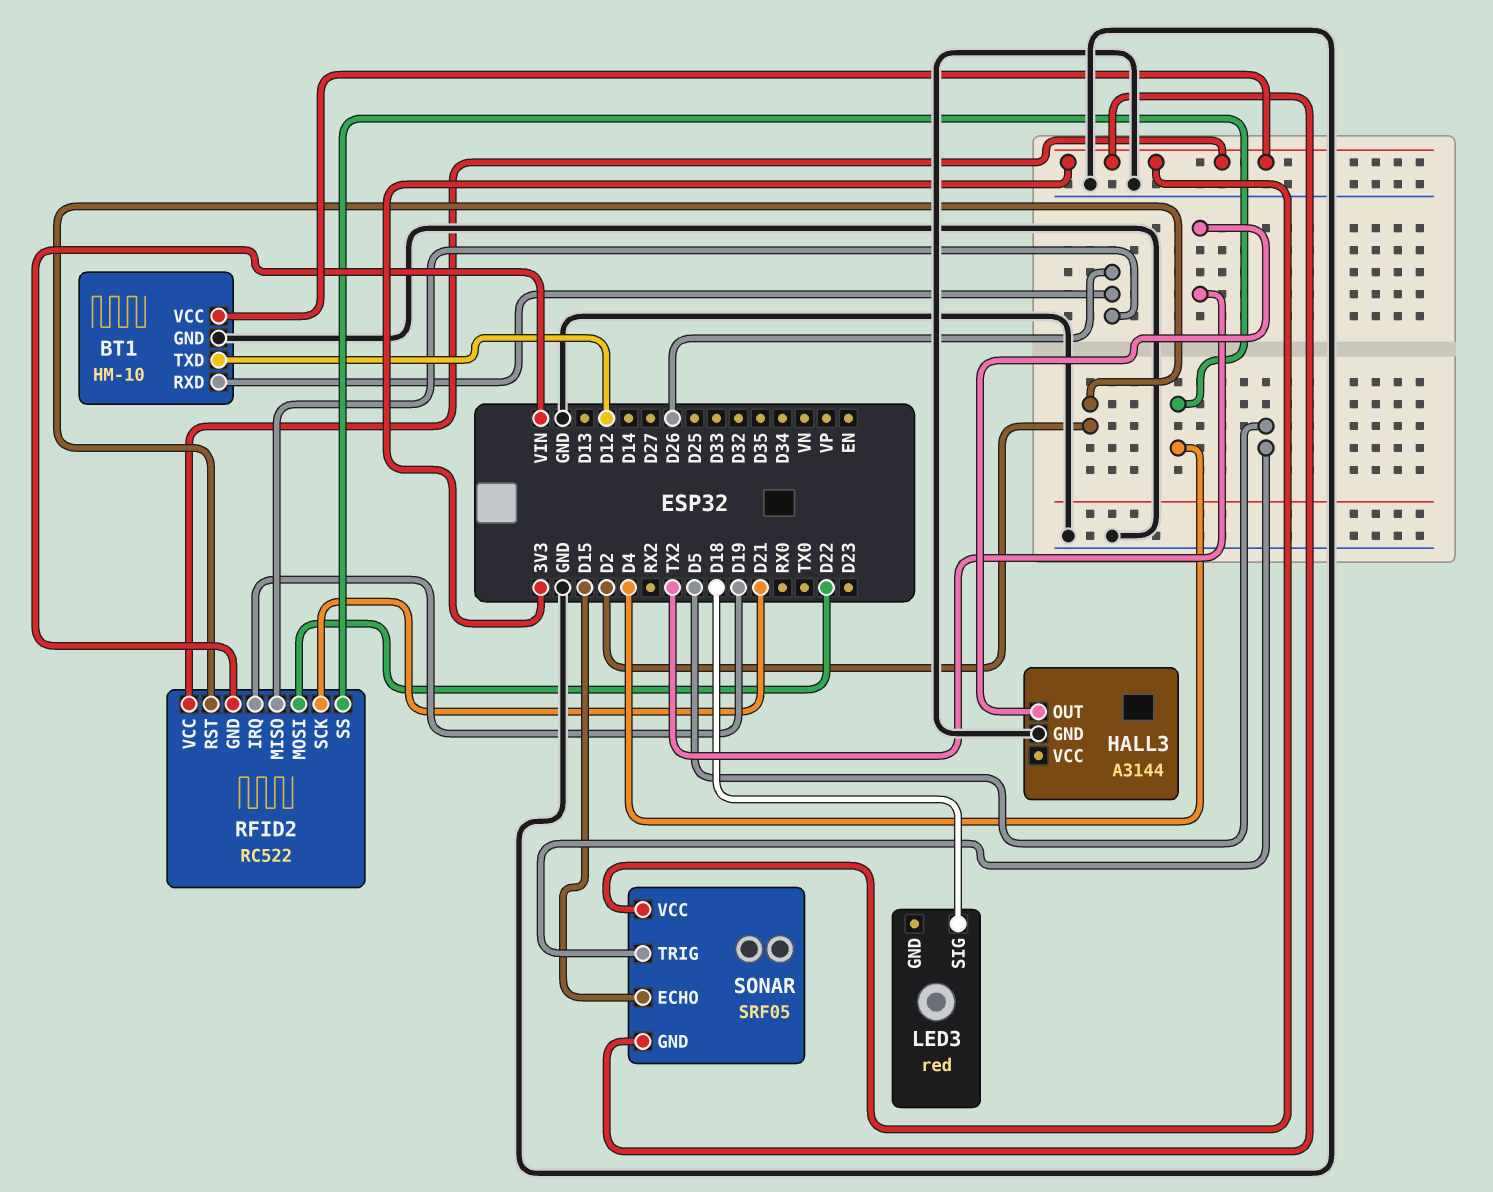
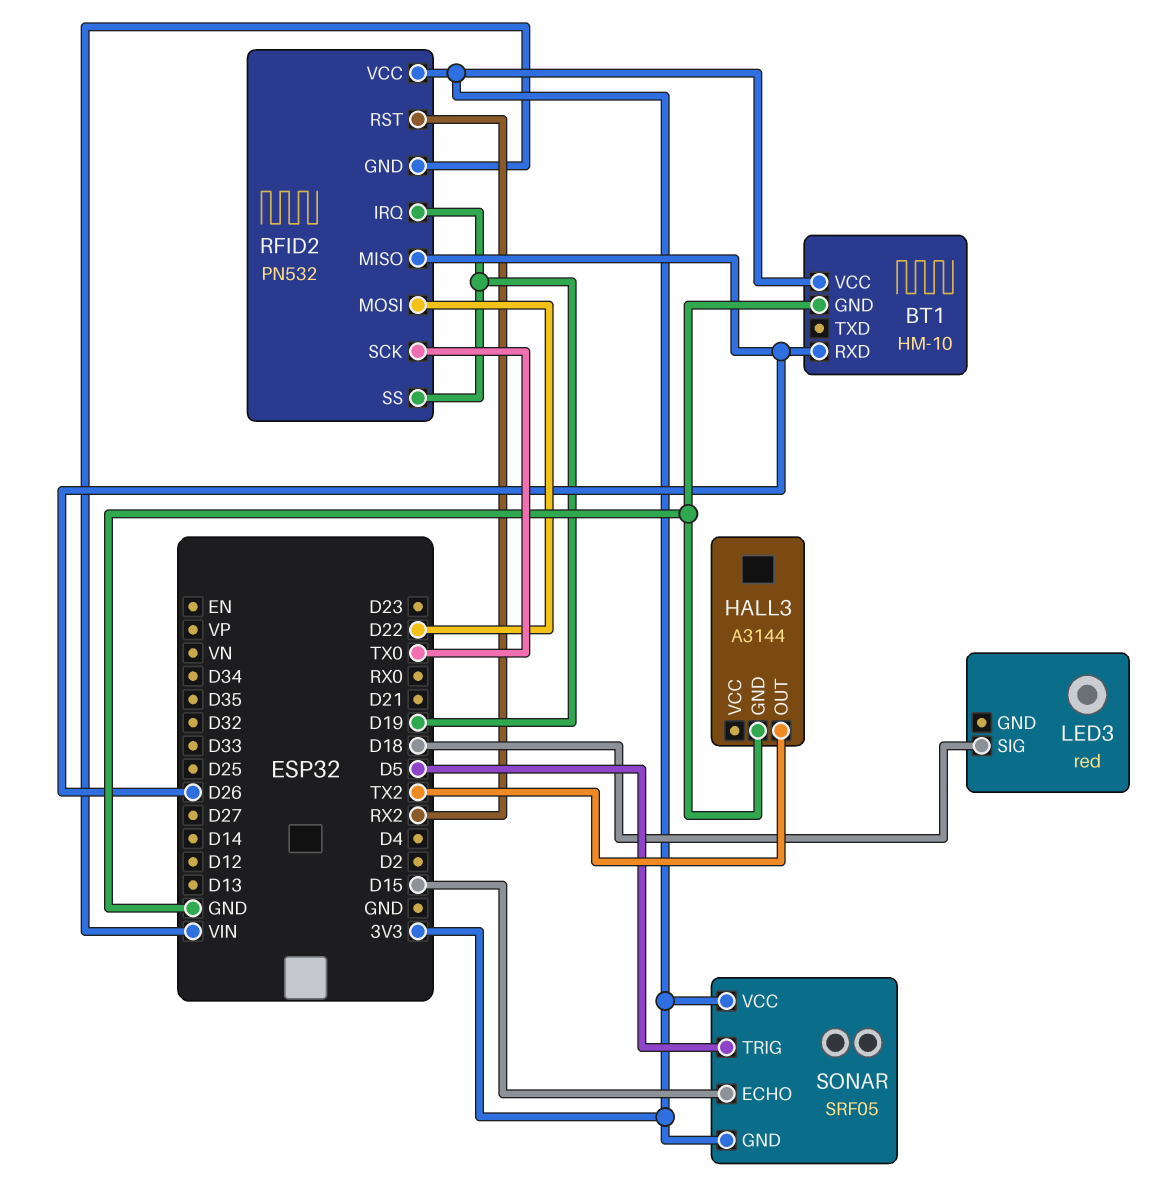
BT1 pin TXD: D12 -> none
RFID2: RC522 -> PN532
RFID2 pin RST: D2 -> RX2
RFID2 pin SCK: D21 -> TX0
RFID2 pin SS: D4 -> D19

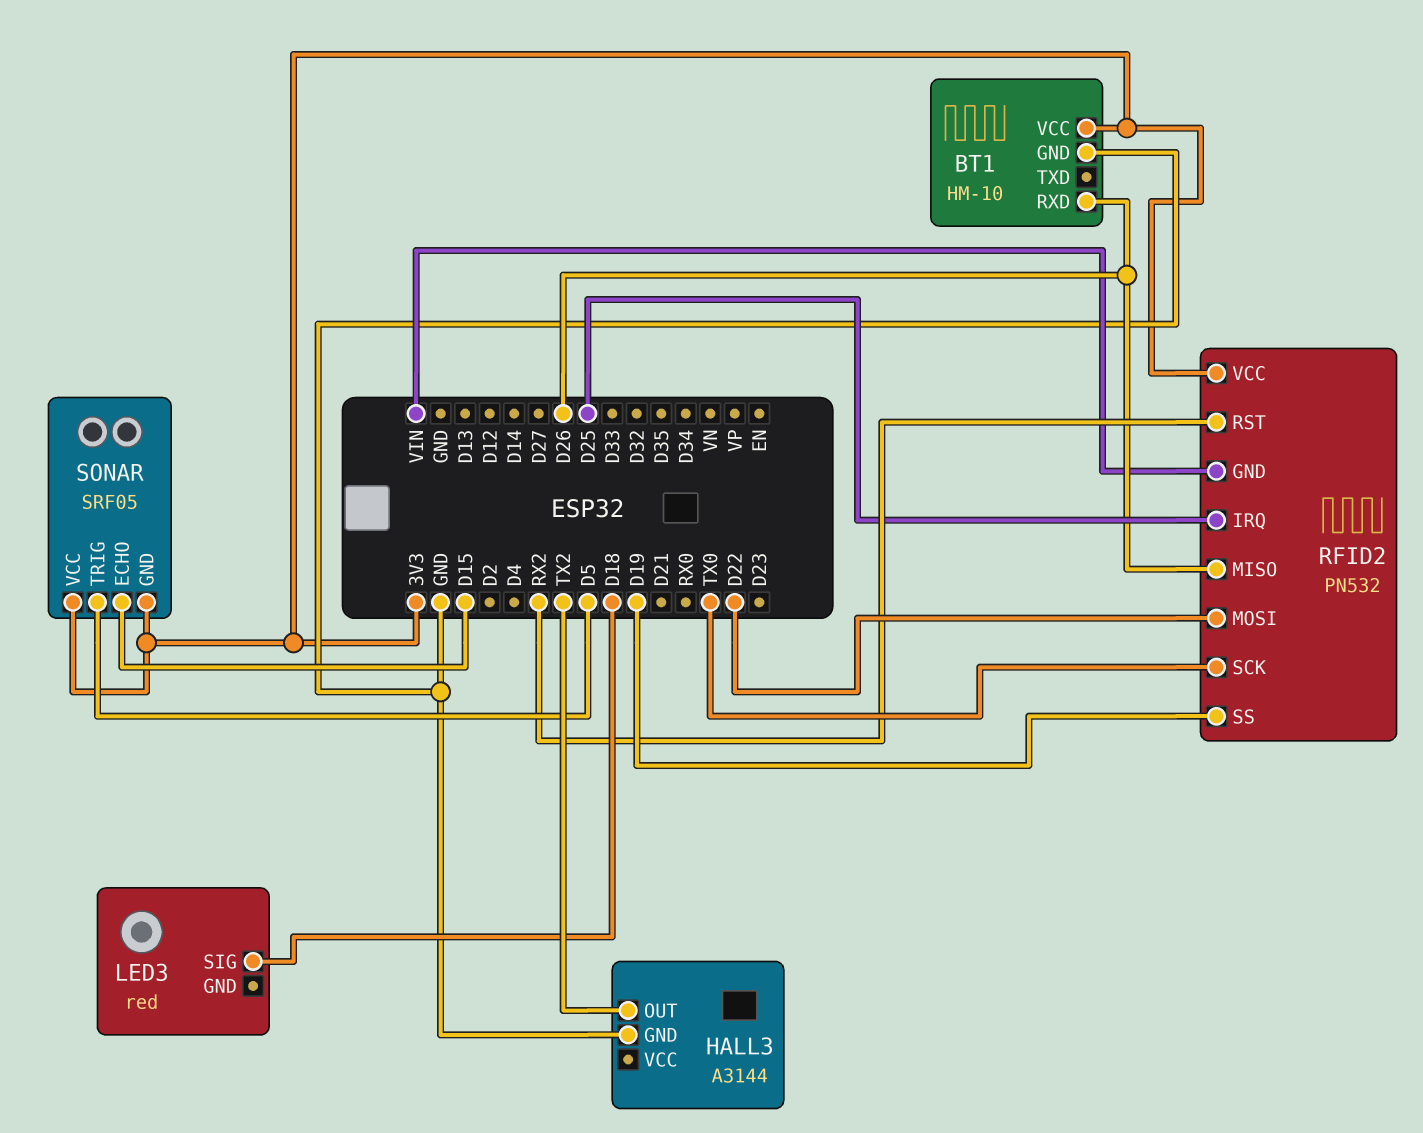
RFID2 pin IRQ: D19 -> D25

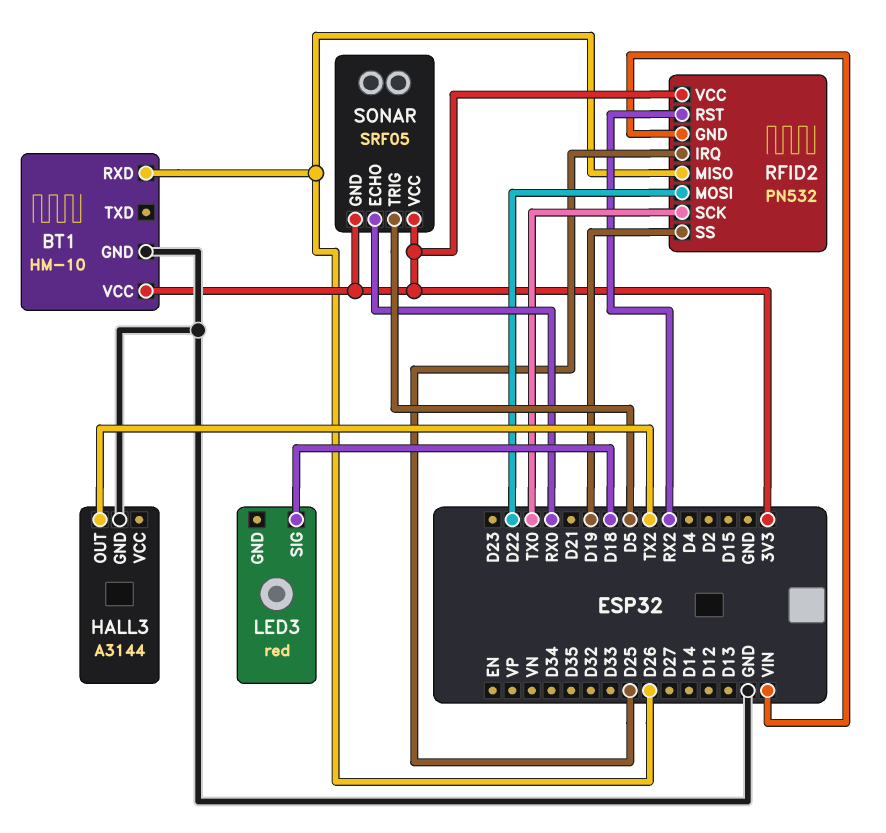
SONAR pin ECHO: D15 -> RX0

